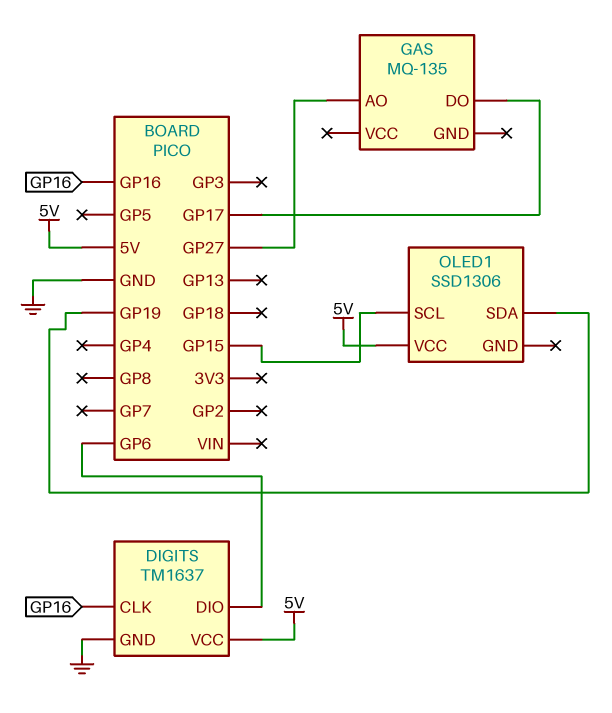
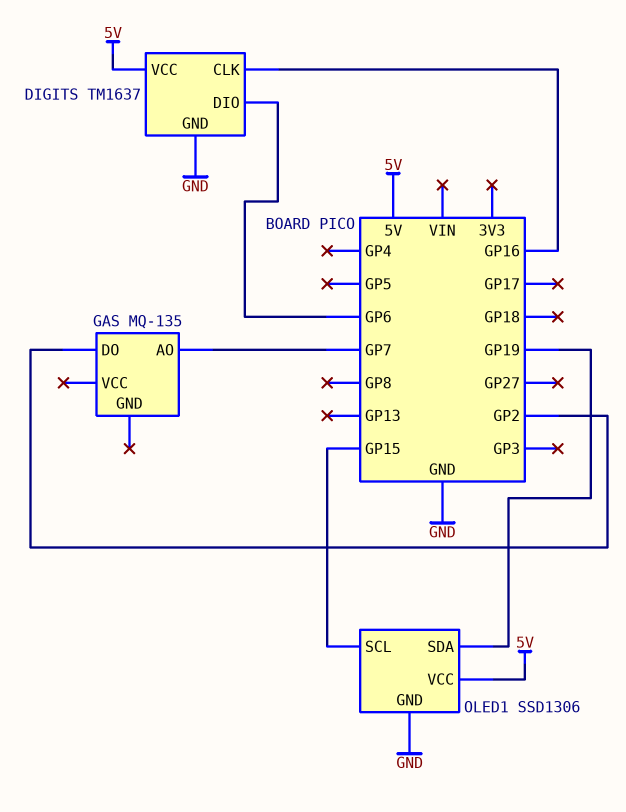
GAS pin AO: GP27 -> GP7
GAS pin DO: GP17 -> GP2
OLED1 pin GND: none -> GND

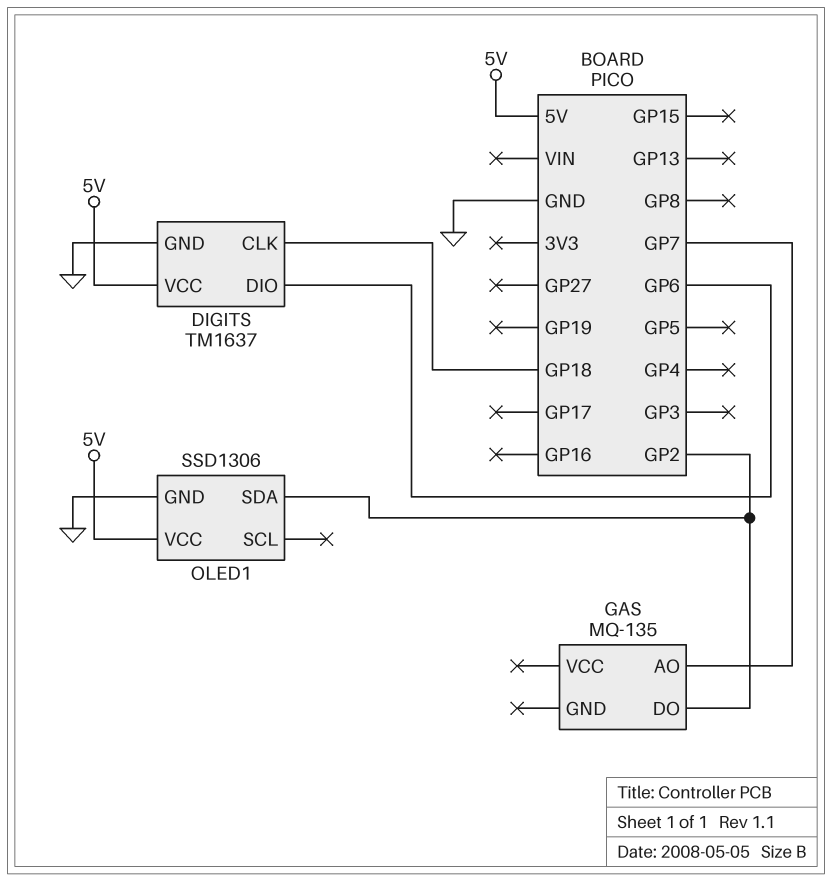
DIGITS pin CLK: GP16 -> GP18
OLED1 pin SCL: GP15 -> none
OLED1 pin SDA: GP19 -> GP2

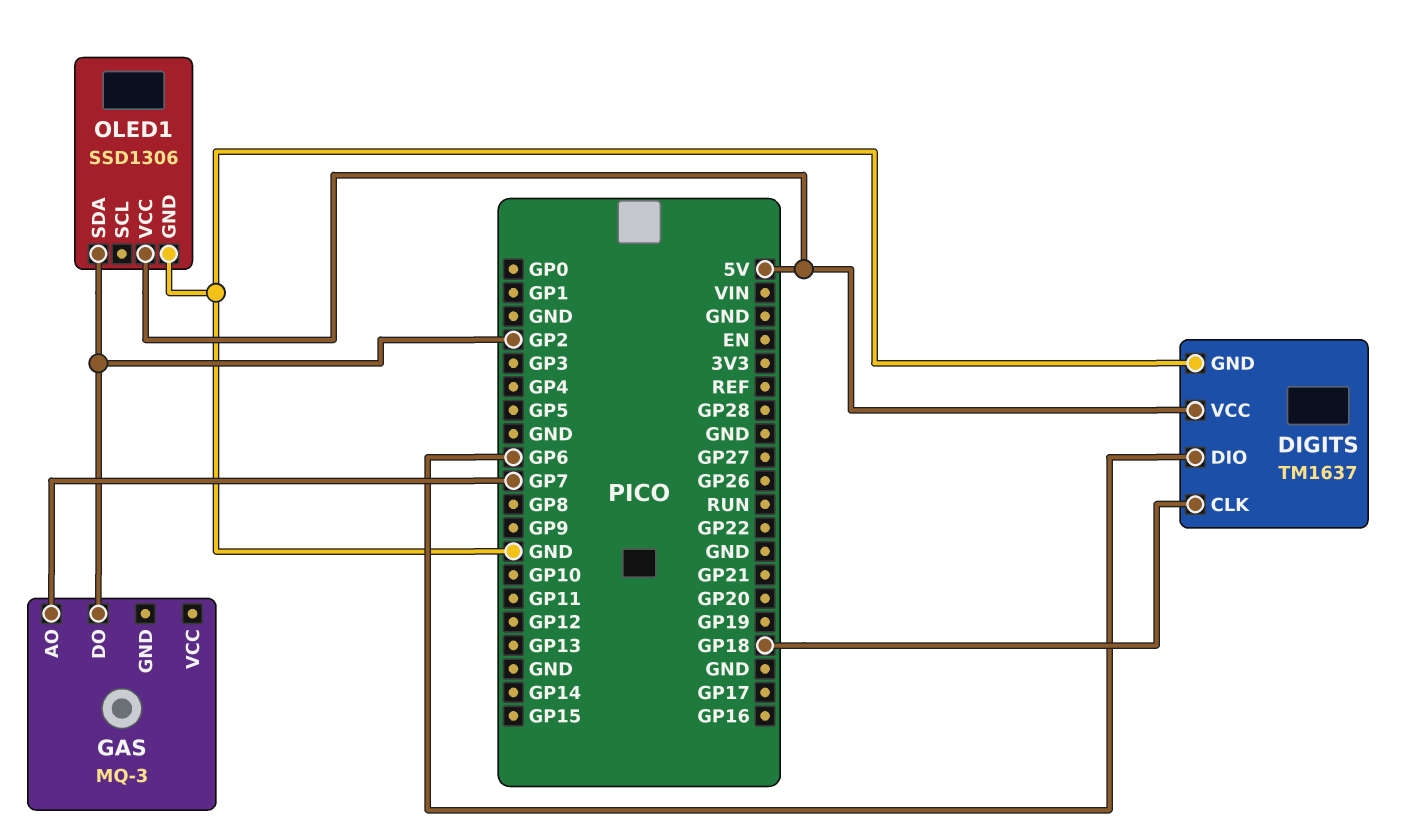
GAS: MQ-135 -> MQ-3

